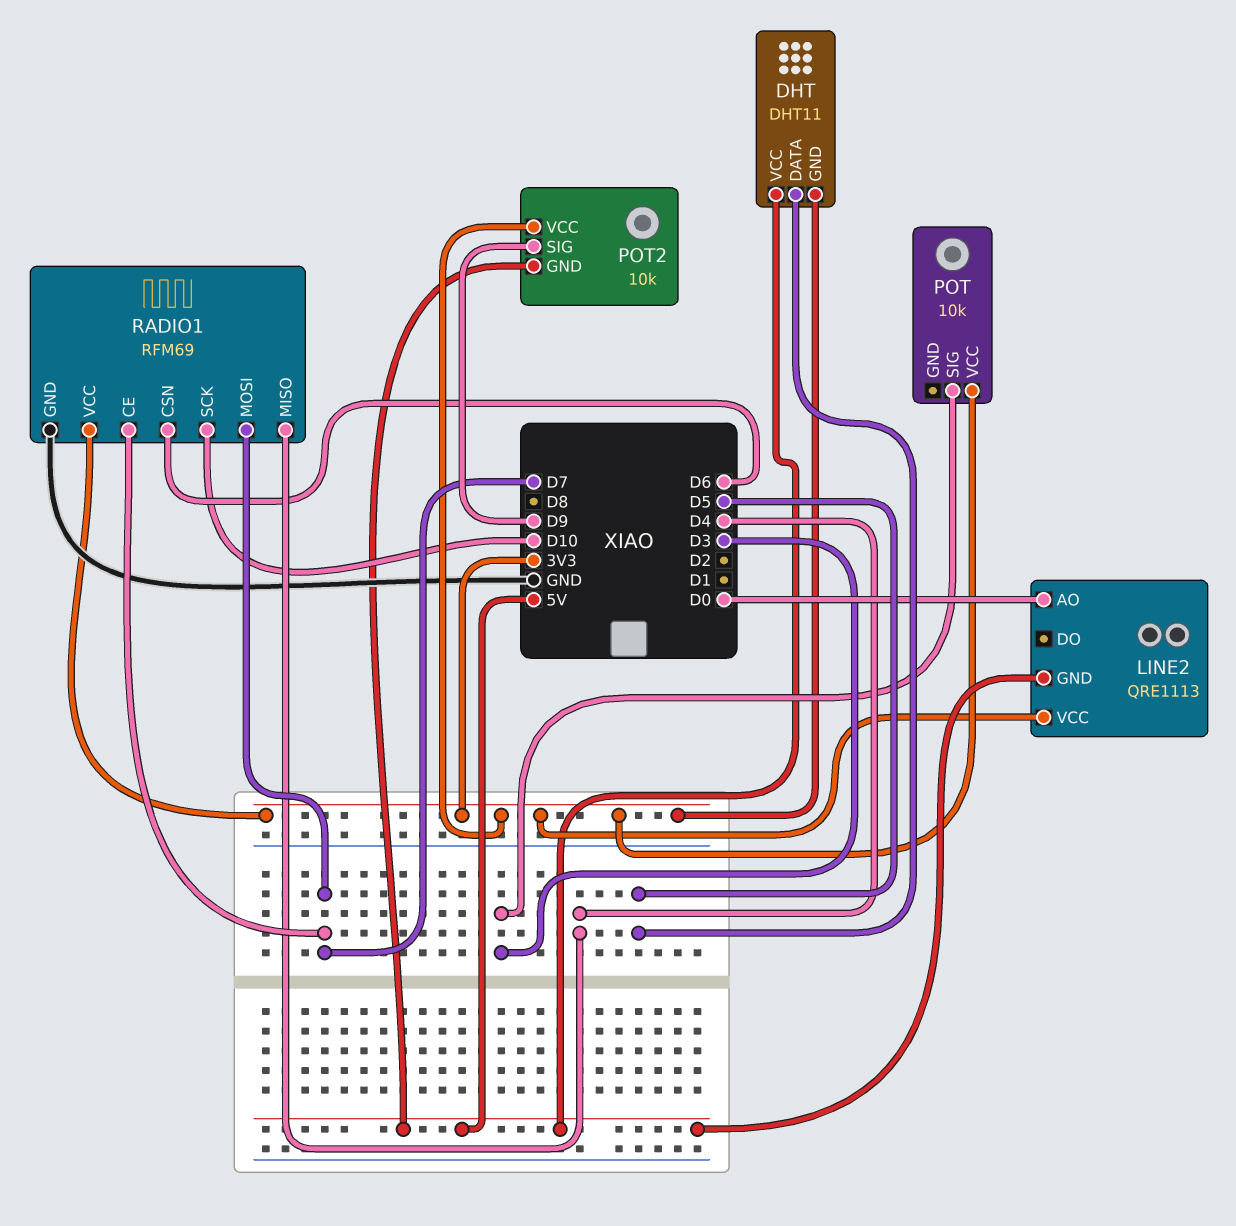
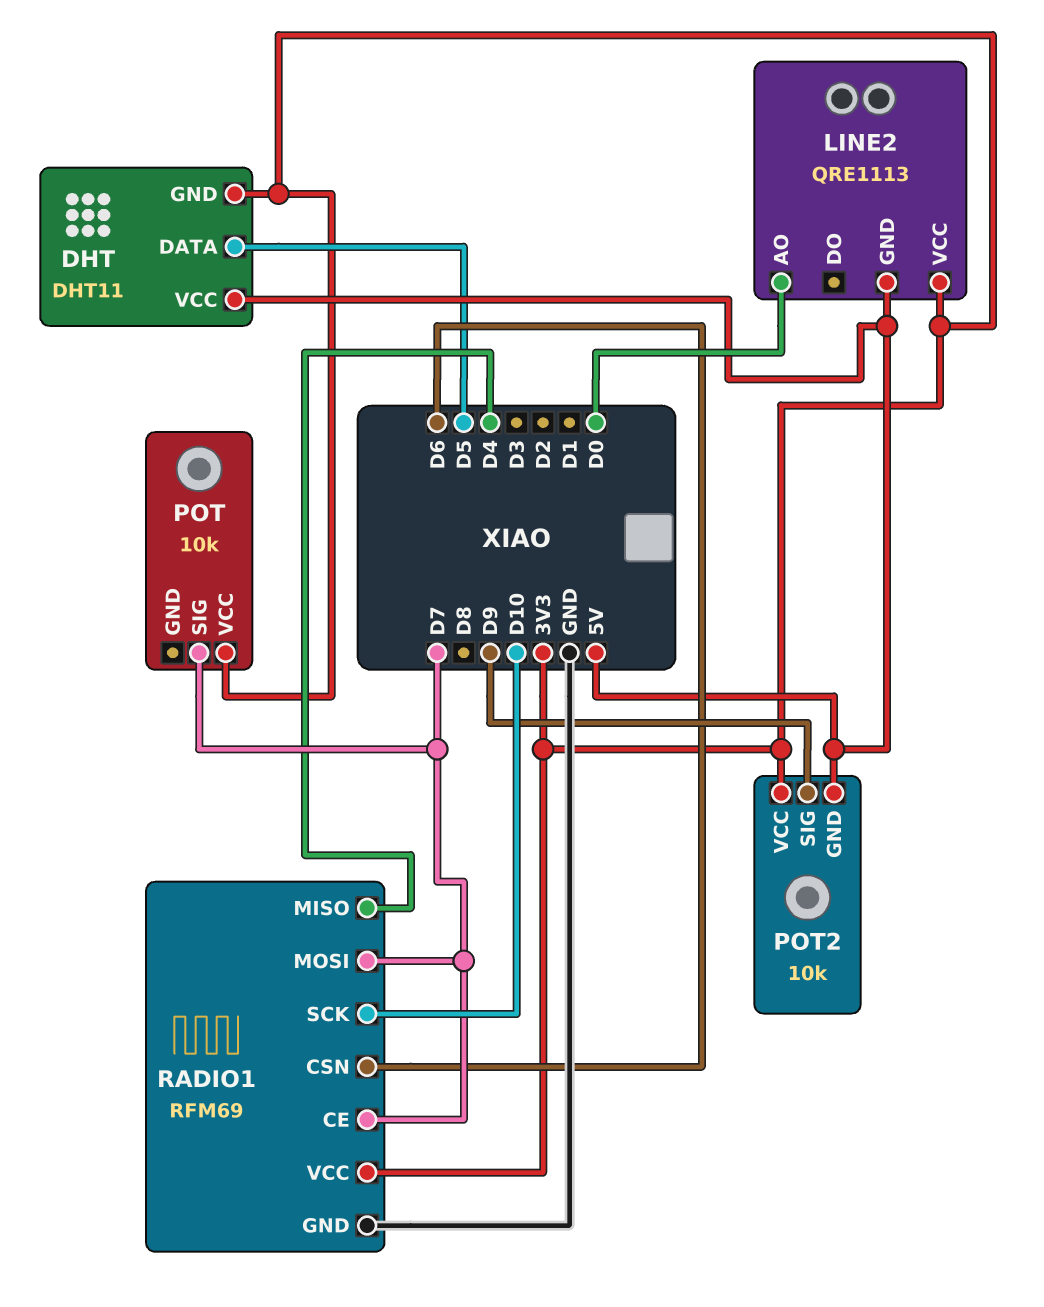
POT pin SIG: D3 -> D7

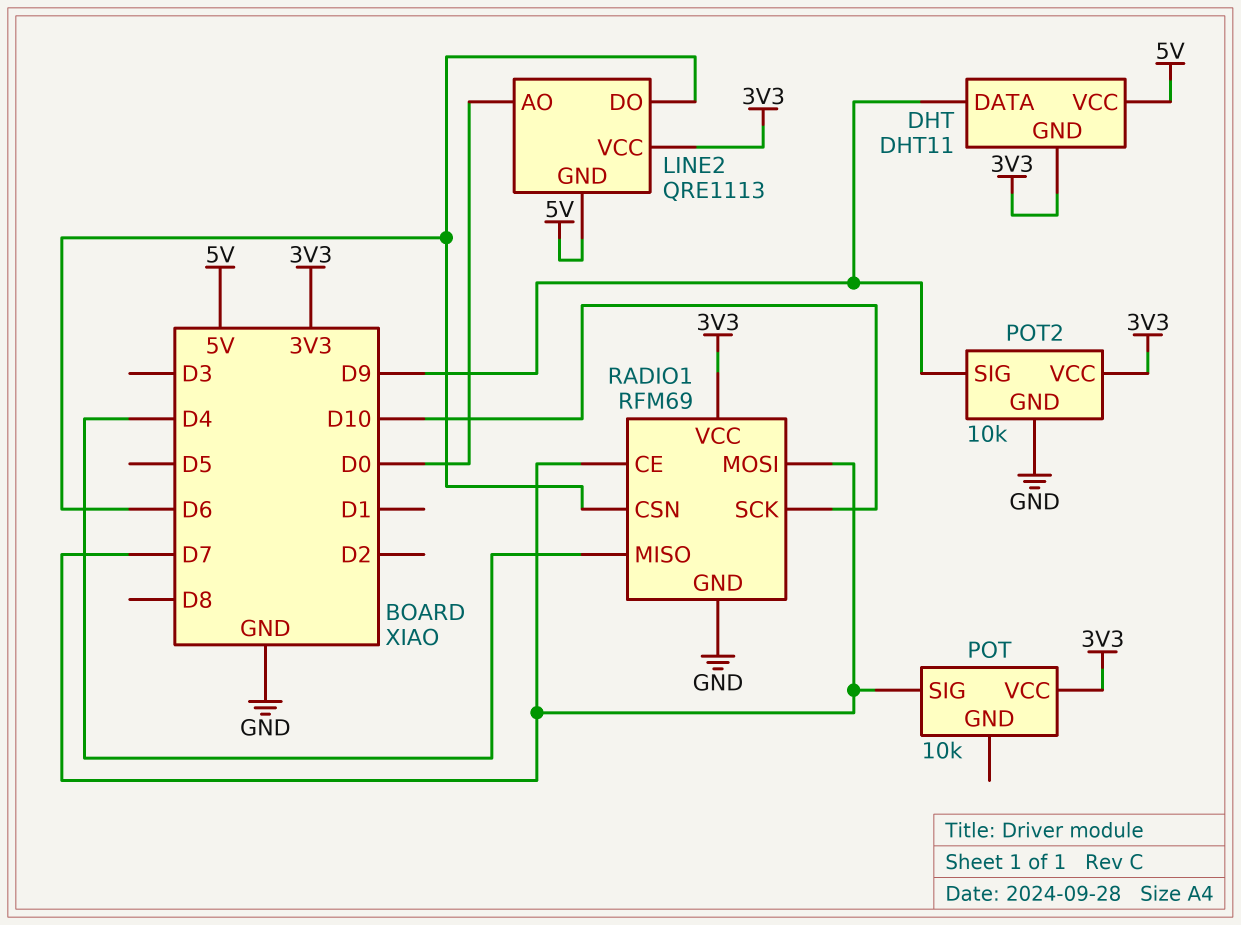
DHT pin DATA: D5 -> D9
LINE2 pin DO: none -> D6
POT2 pin GND: 5V -> GND

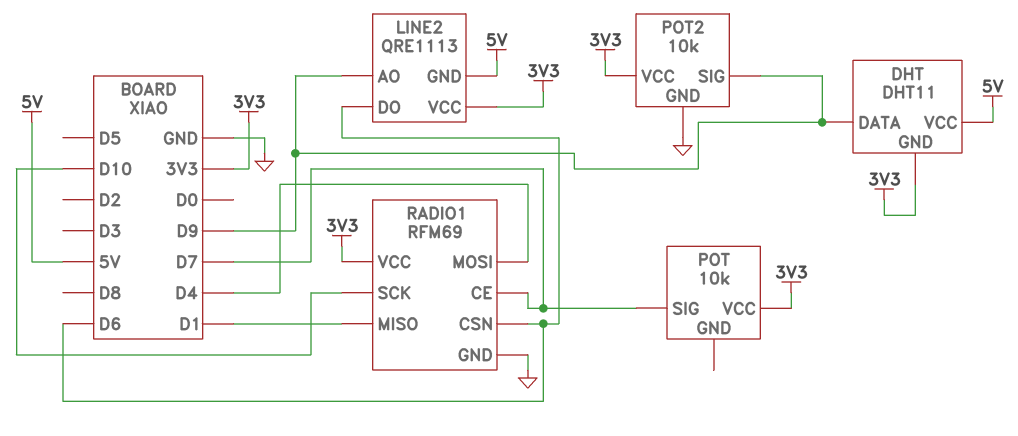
LINE2 pin AO: D0 -> D9
RADIO1 pin MISO: D4 -> D1
RADIO1 pin MOSI: D7 -> D4

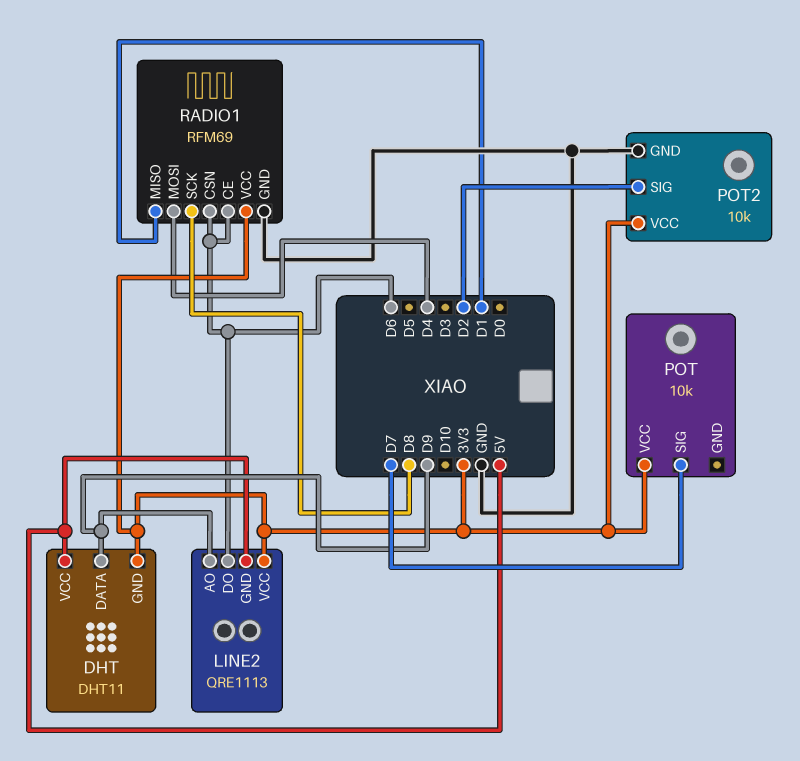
POT2 pin SIG: D9 -> D2
RADIO1 pin CE: D7 -> D6
RADIO1 pin SCK: D10 -> D8

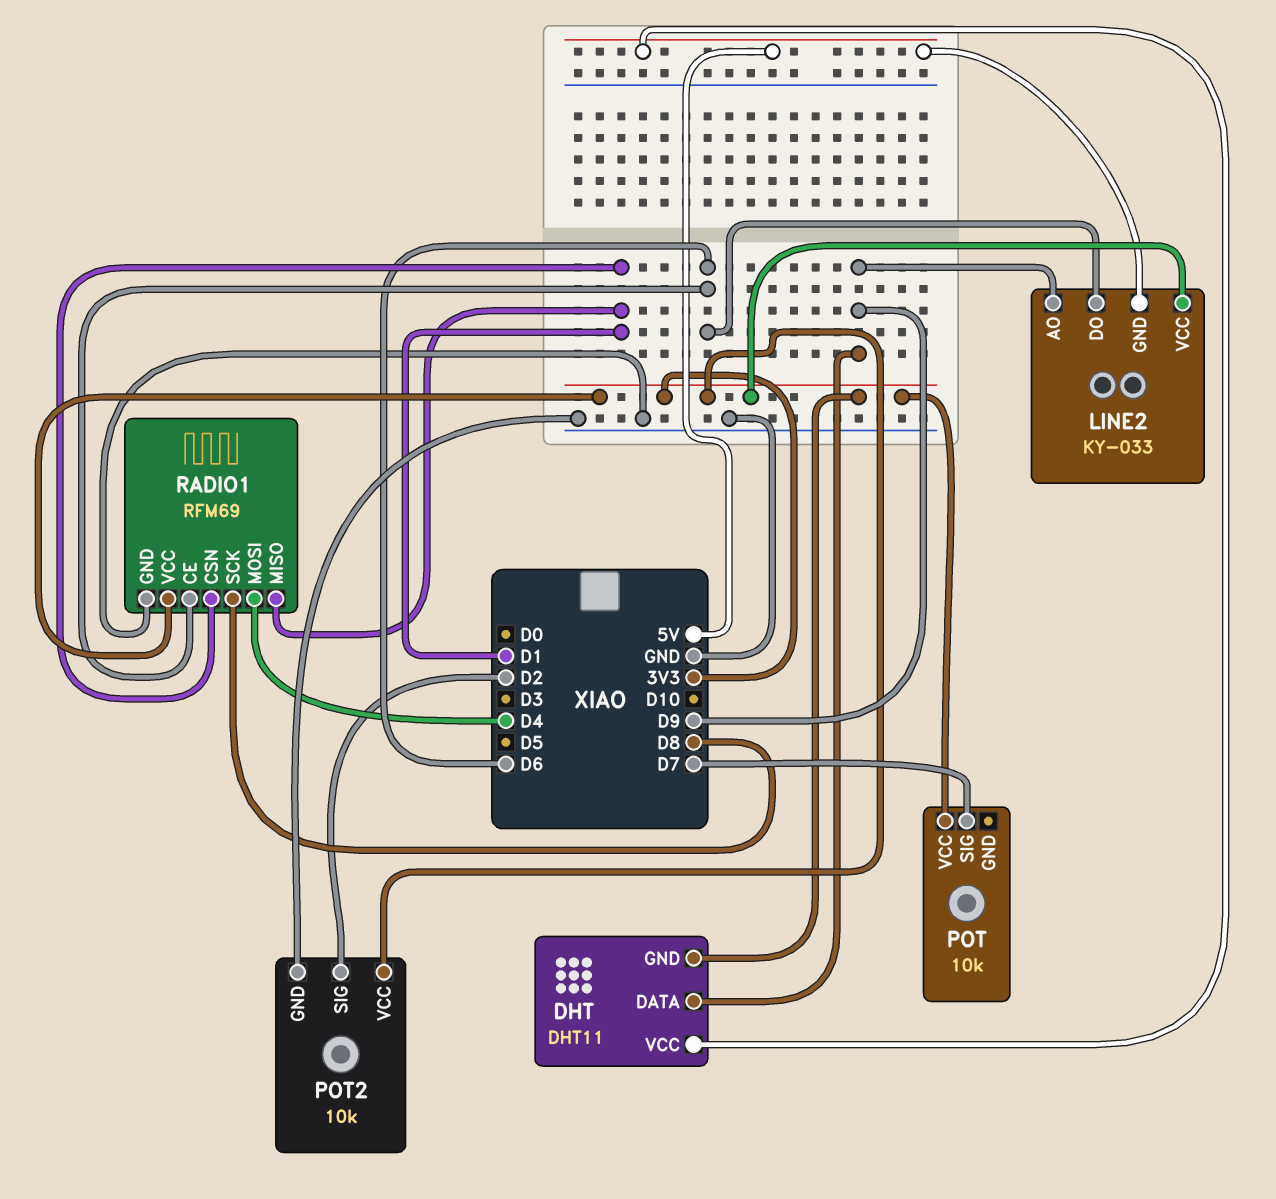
LINE2: QRE1113 -> KY-033
RADIO1 pin CSN: D6 -> D1

